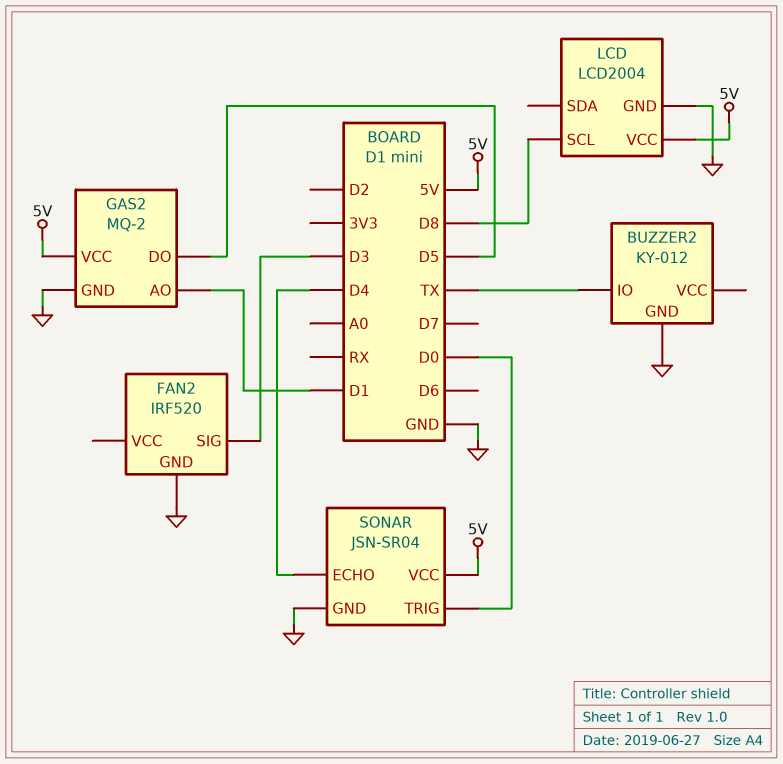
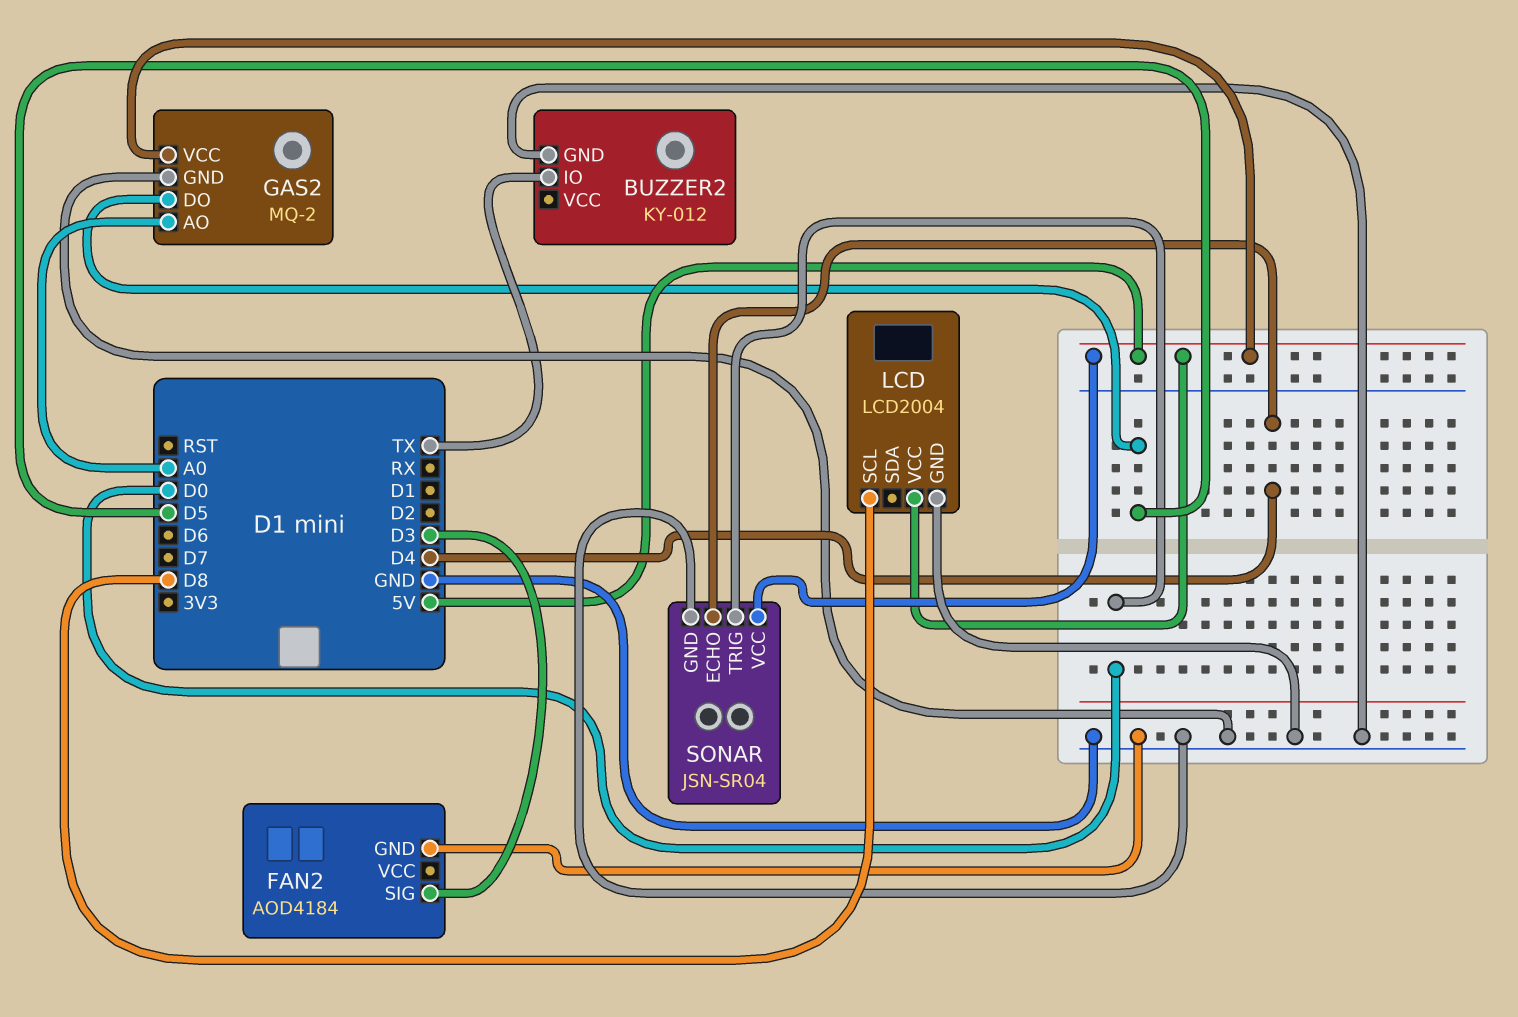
FAN2: IRF520 -> AOD4184
GAS2 pin AO: D1 -> A0

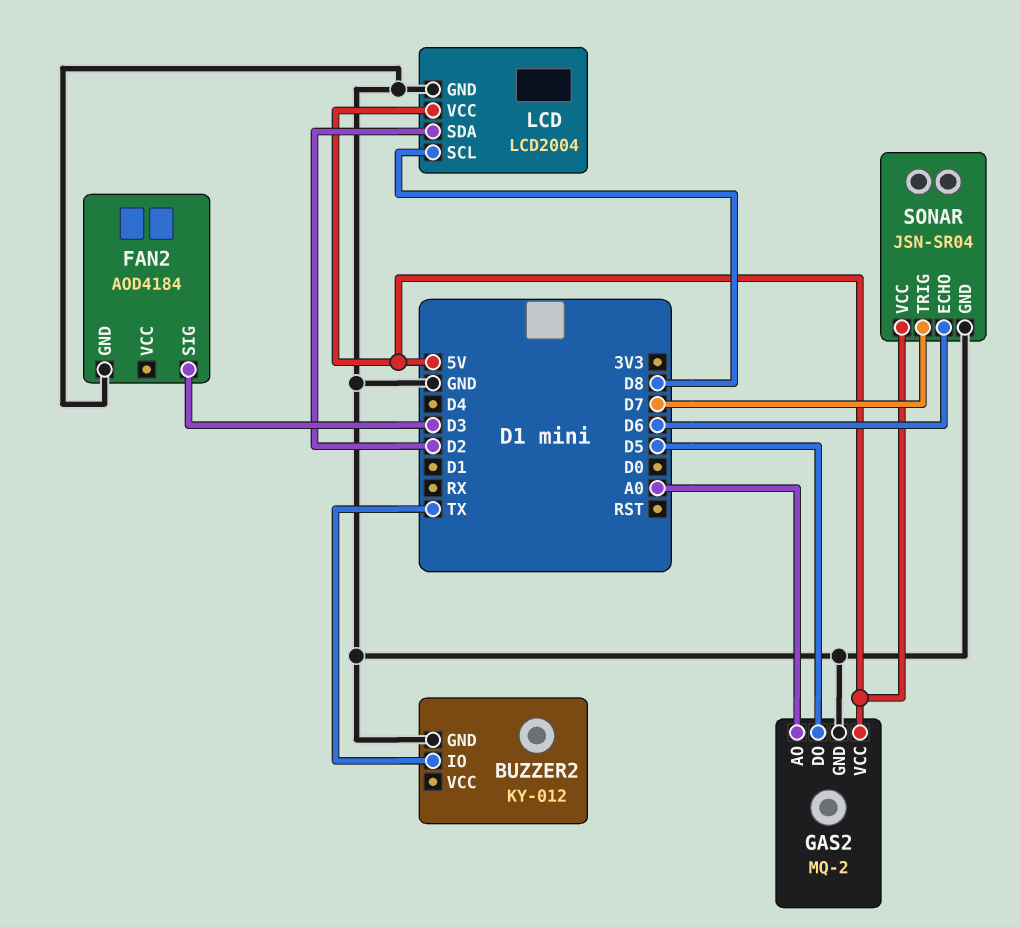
LCD pin SDA: none -> D2
SONAR pin ECHO: D4 -> D6
SONAR pin TRIG: D0 -> D7

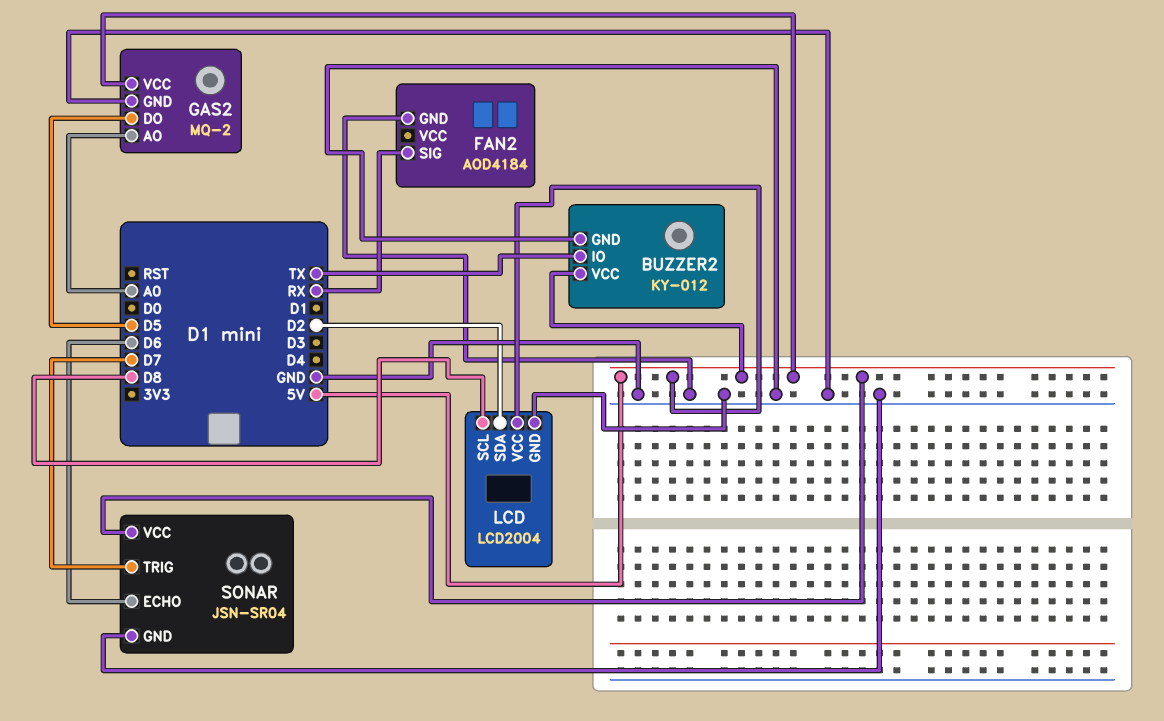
BUZZER2 pin VCC: none -> 5V
FAN2 pin SIG: D3 -> RX

